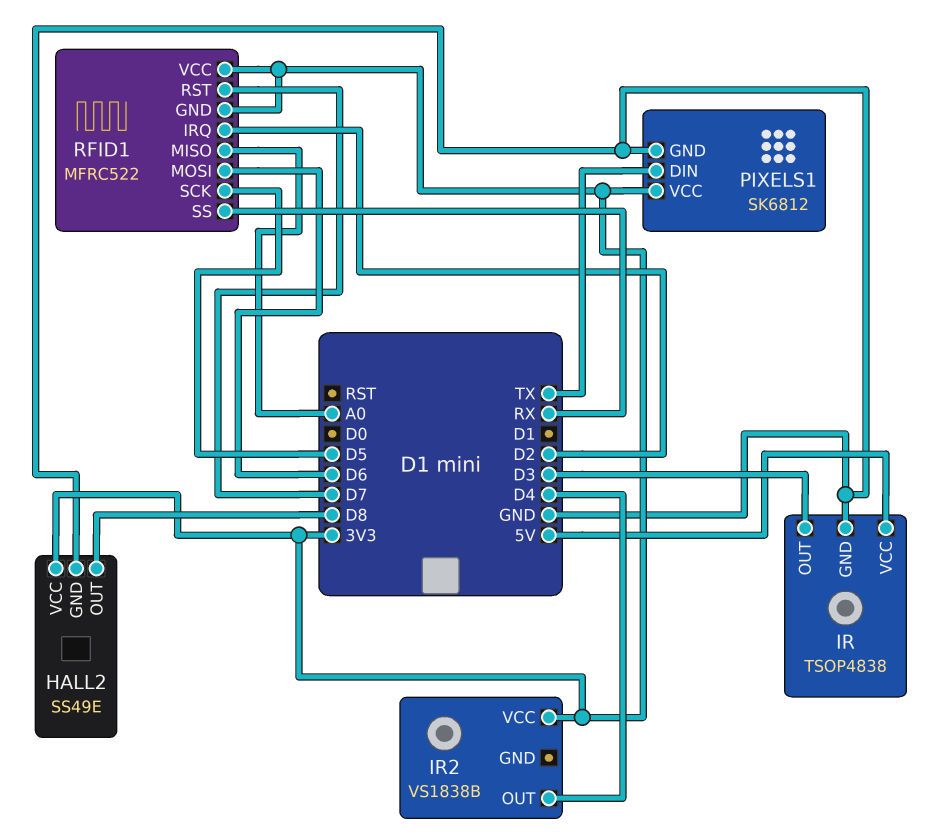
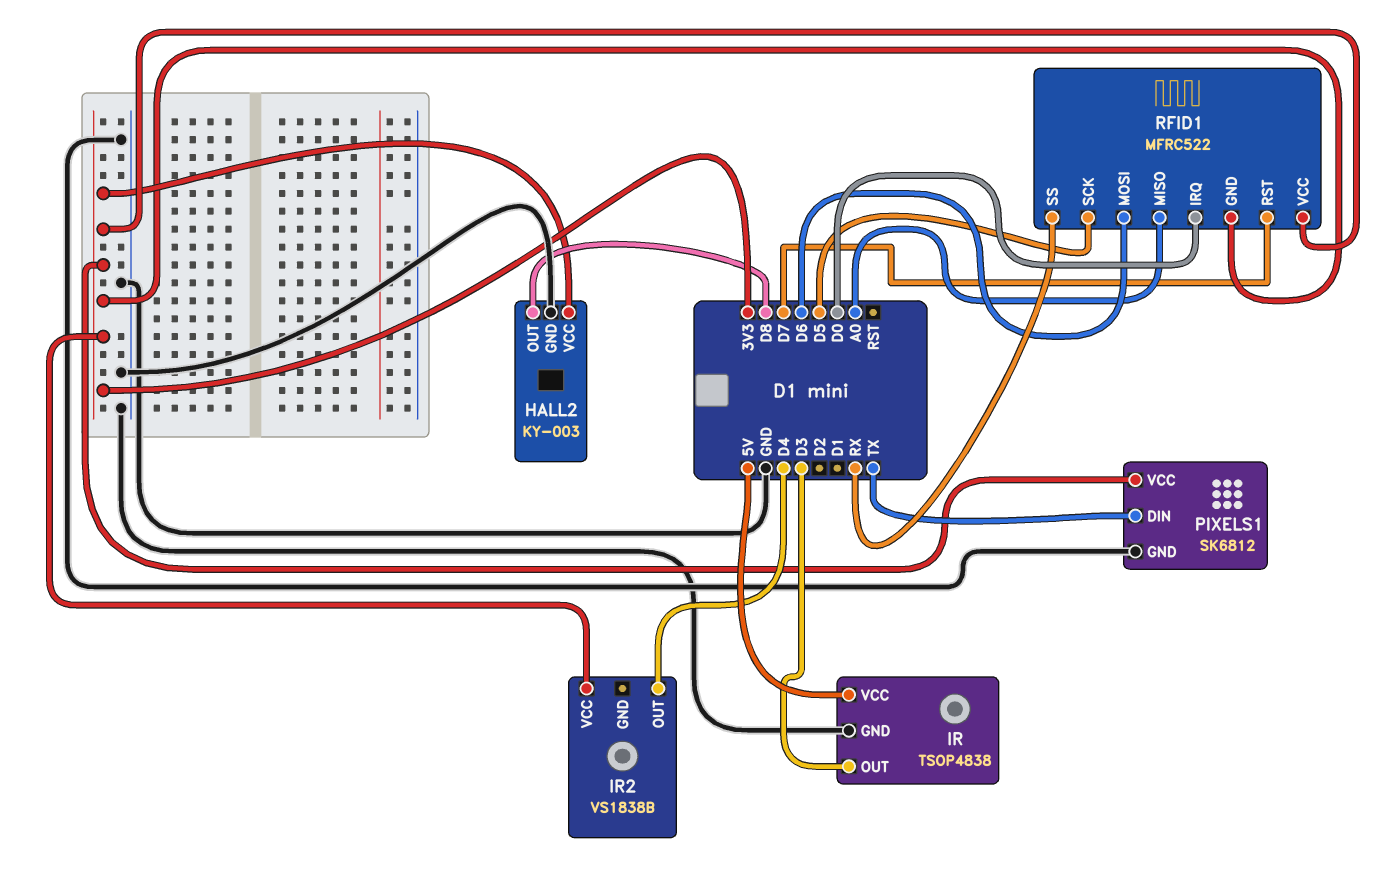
HALL2: SS49E -> KY-003
RFID1 pin IRQ: D2 -> D0

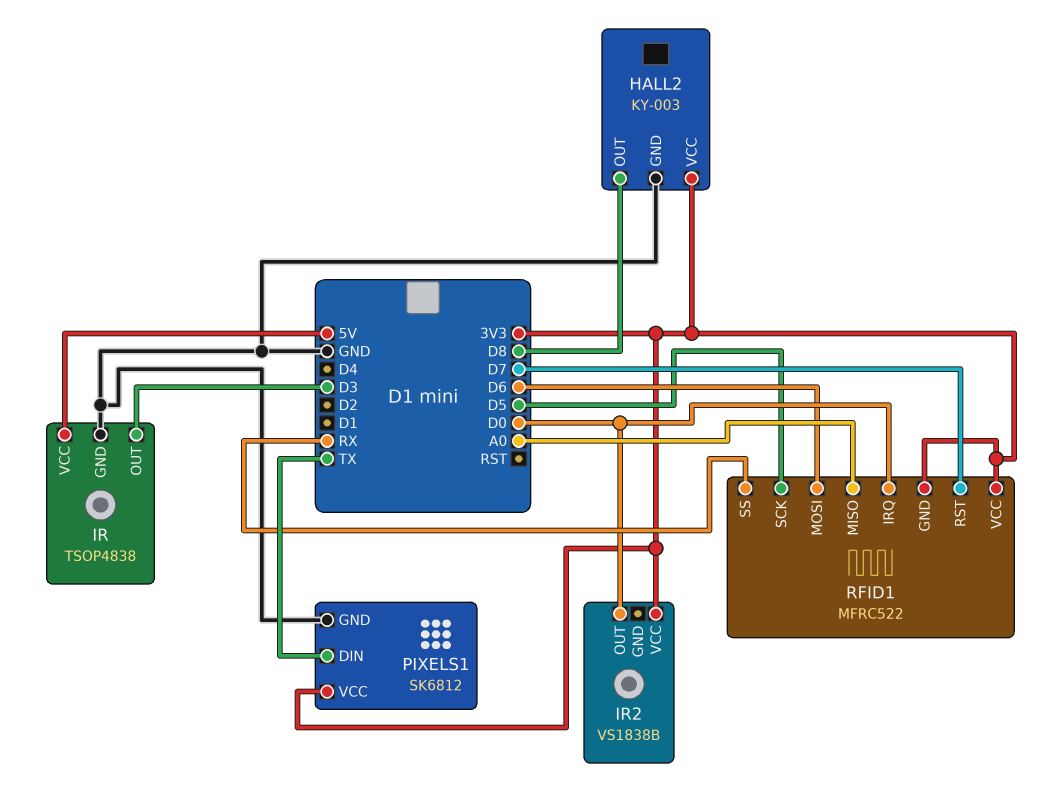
IR2 pin OUT: D4 -> D0

